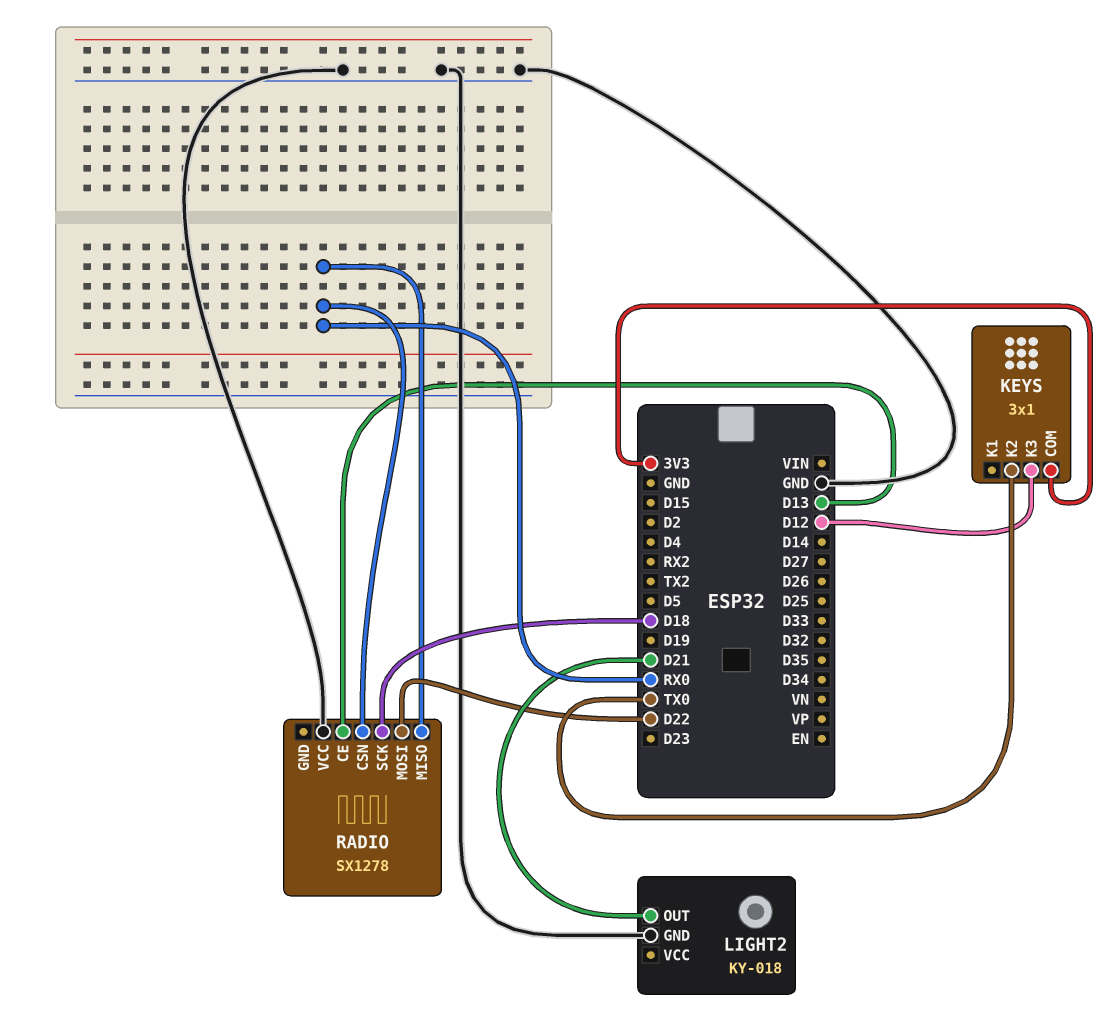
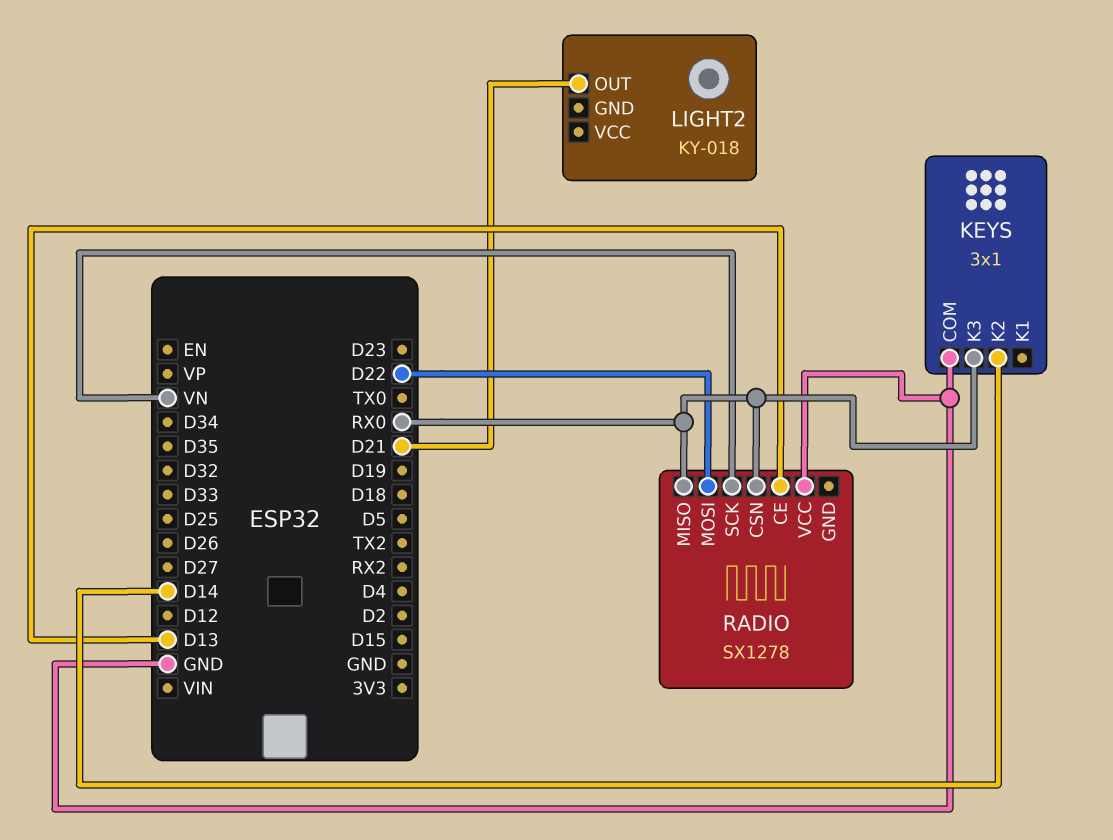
KEYS pin COM: 3V3 -> GND
KEYS pin K2: TX0 -> D14
KEYS pin K3: D12 -> RX0
LIGHT2 pin GND: GND -> none
RADIO pin SCK: D18 -> VN

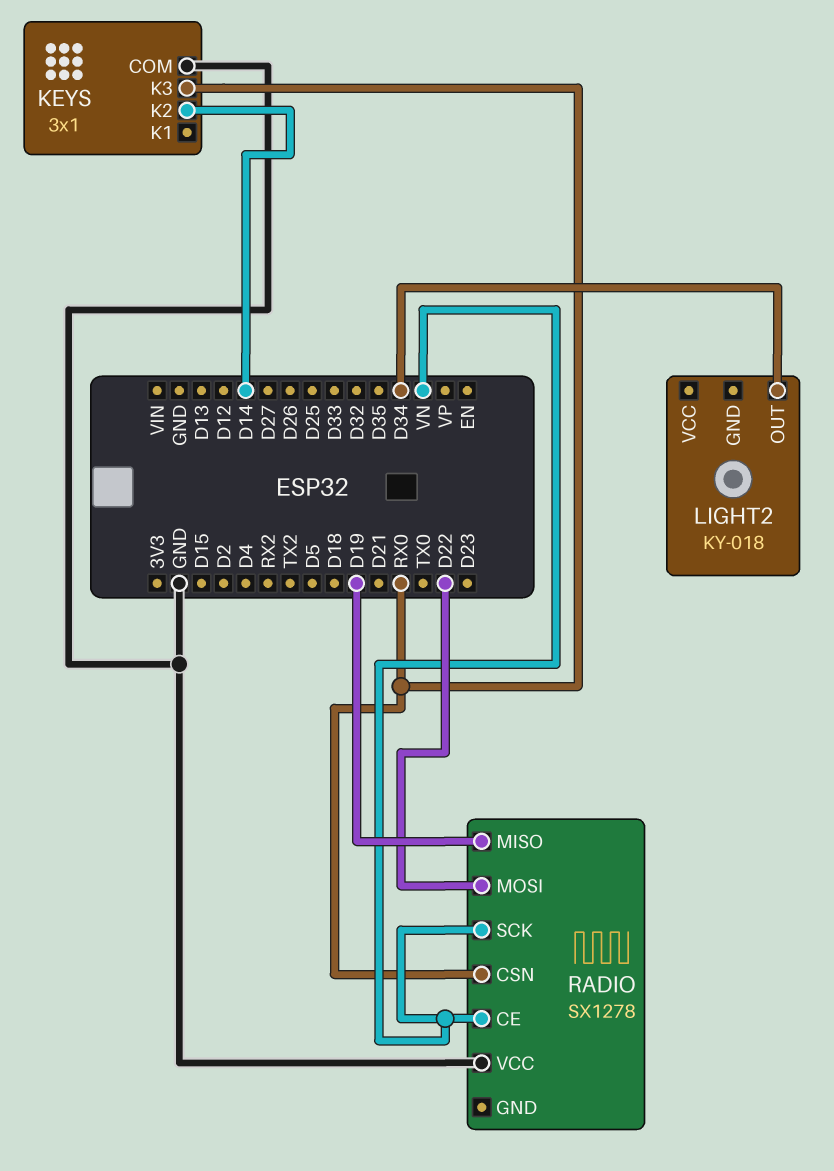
LIGHT2 pin OUT: D21 -> D34
RADIO pin CE: D13 -> VN
RADIO pin MISO: RX0 -> D19

